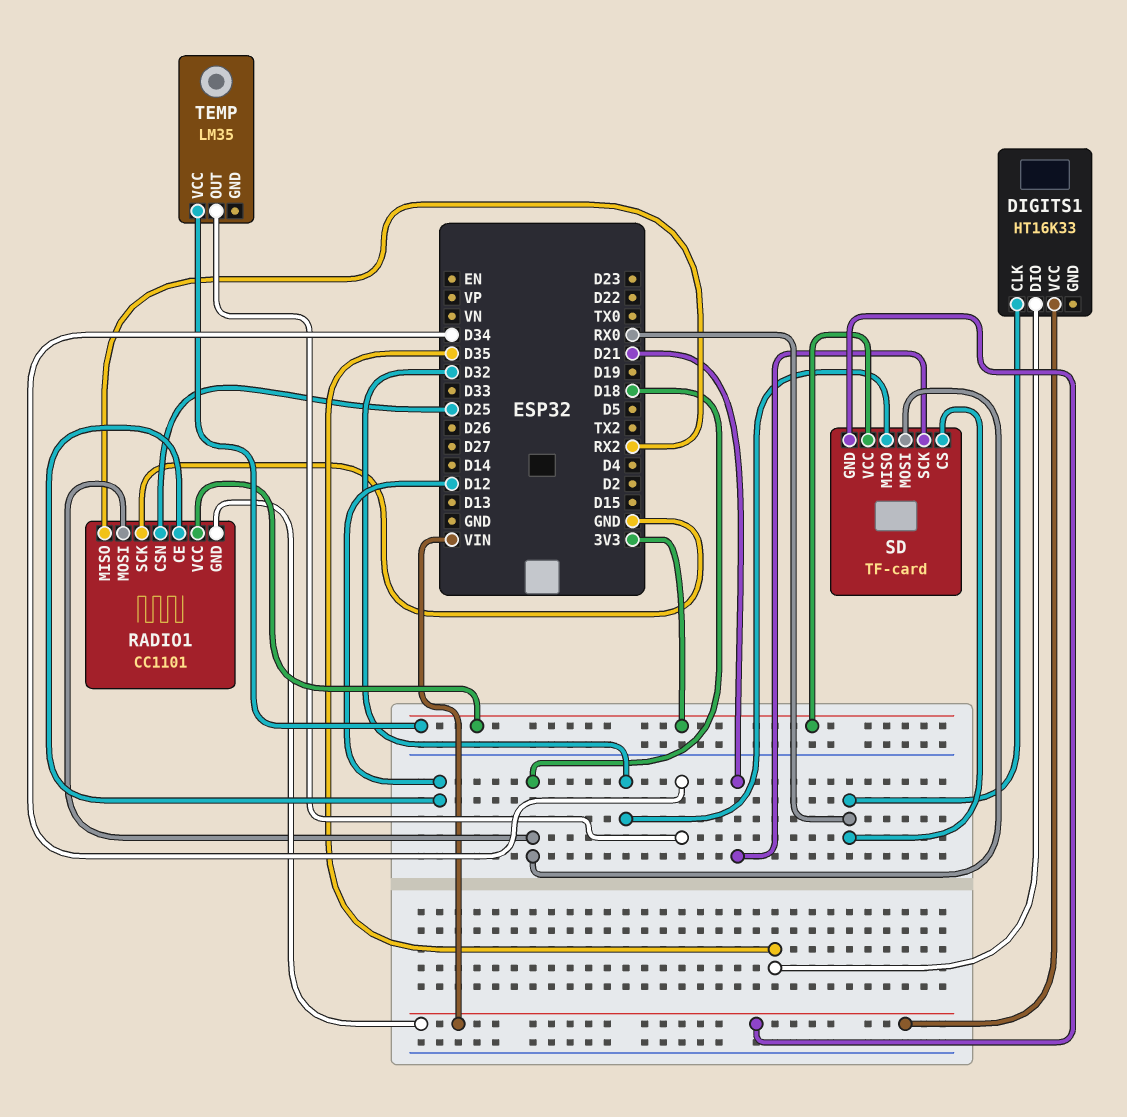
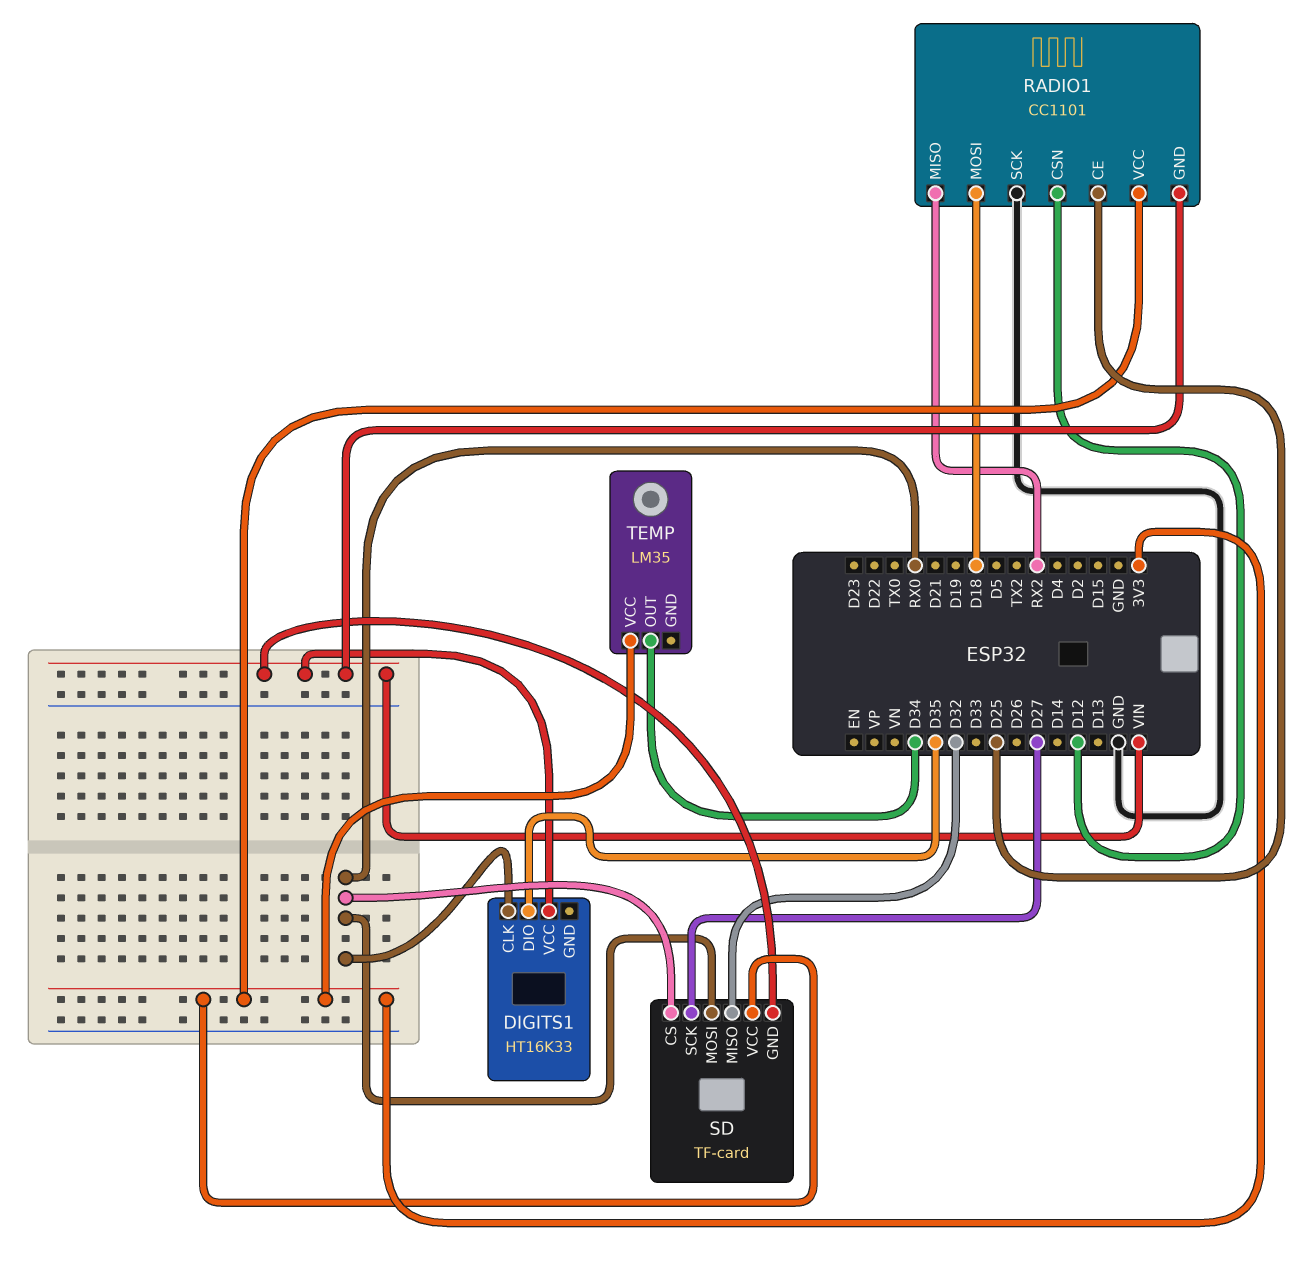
RADIO1 pin CE: D12 -> D25
RADIO1 pin CSN: D25 -> D12
SD pin MOSI: D18 -> RX0
SD pin SCK: D21 -> D27

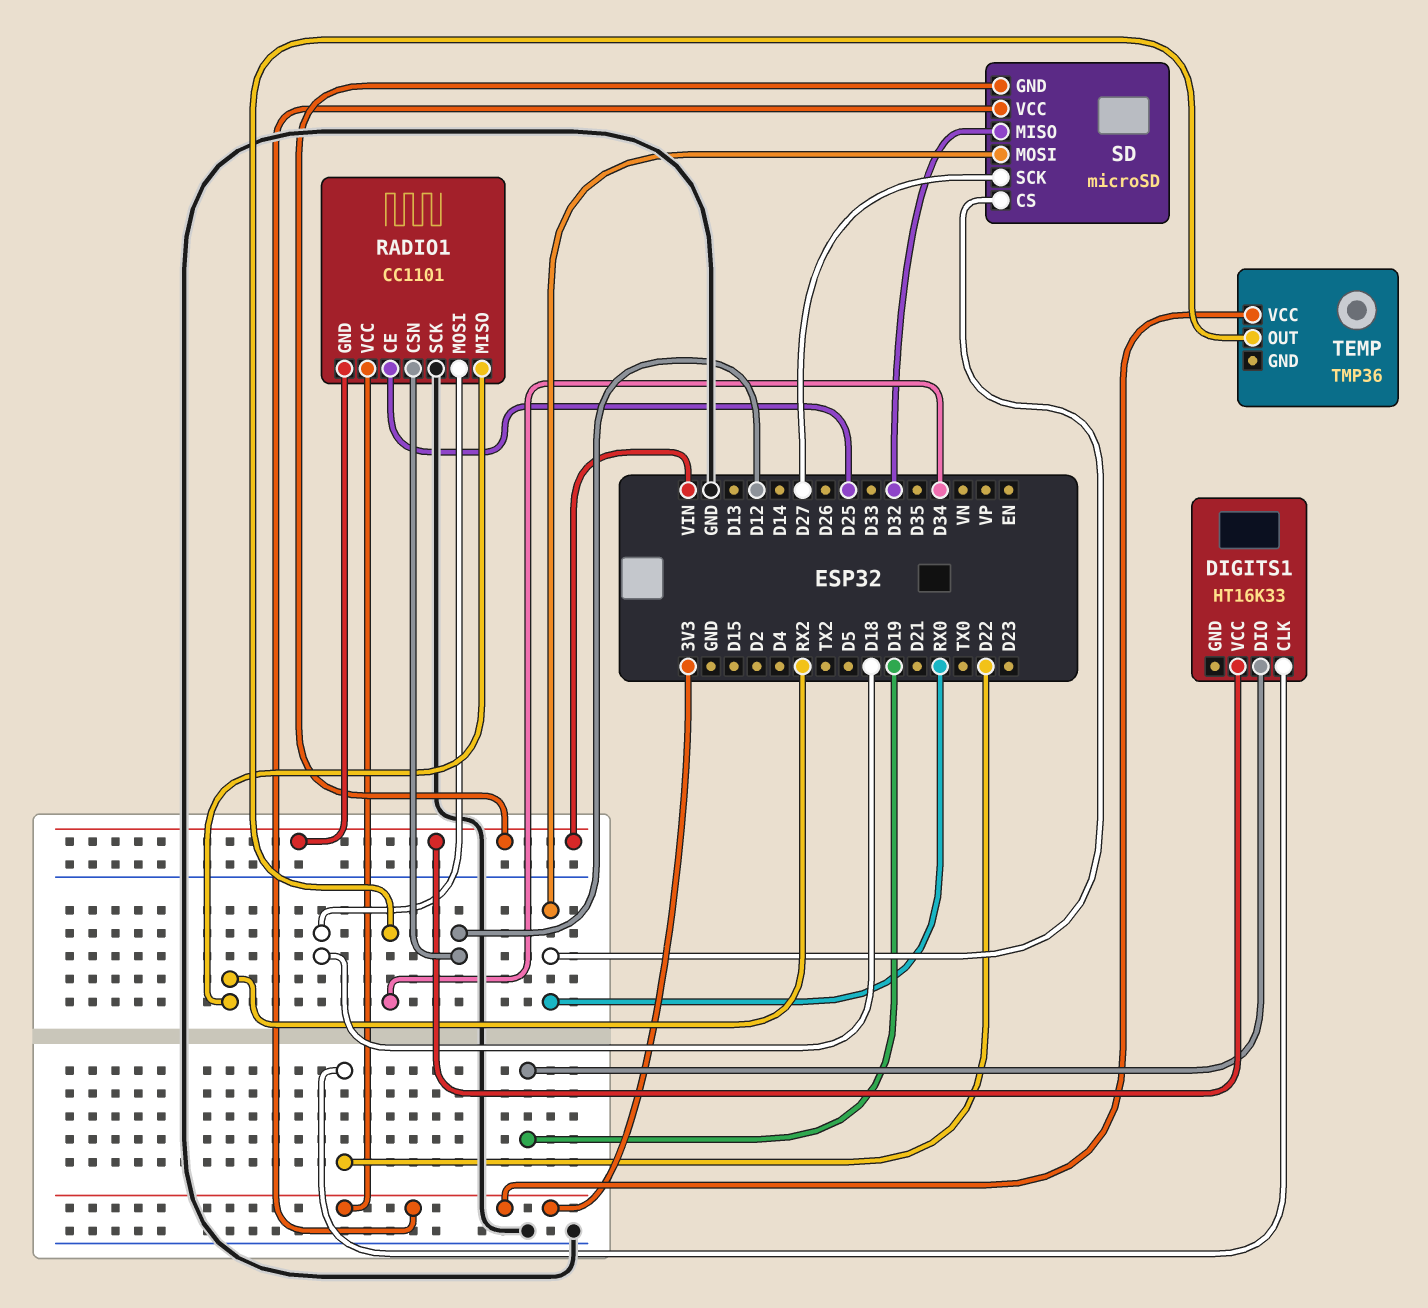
DIGITS1 pin CLK: RX0 -> D22
DIGITS1 pin DIO: D35 -> D19
SD: TF-card -> microSD
TEMP: LM35 -> TMP36

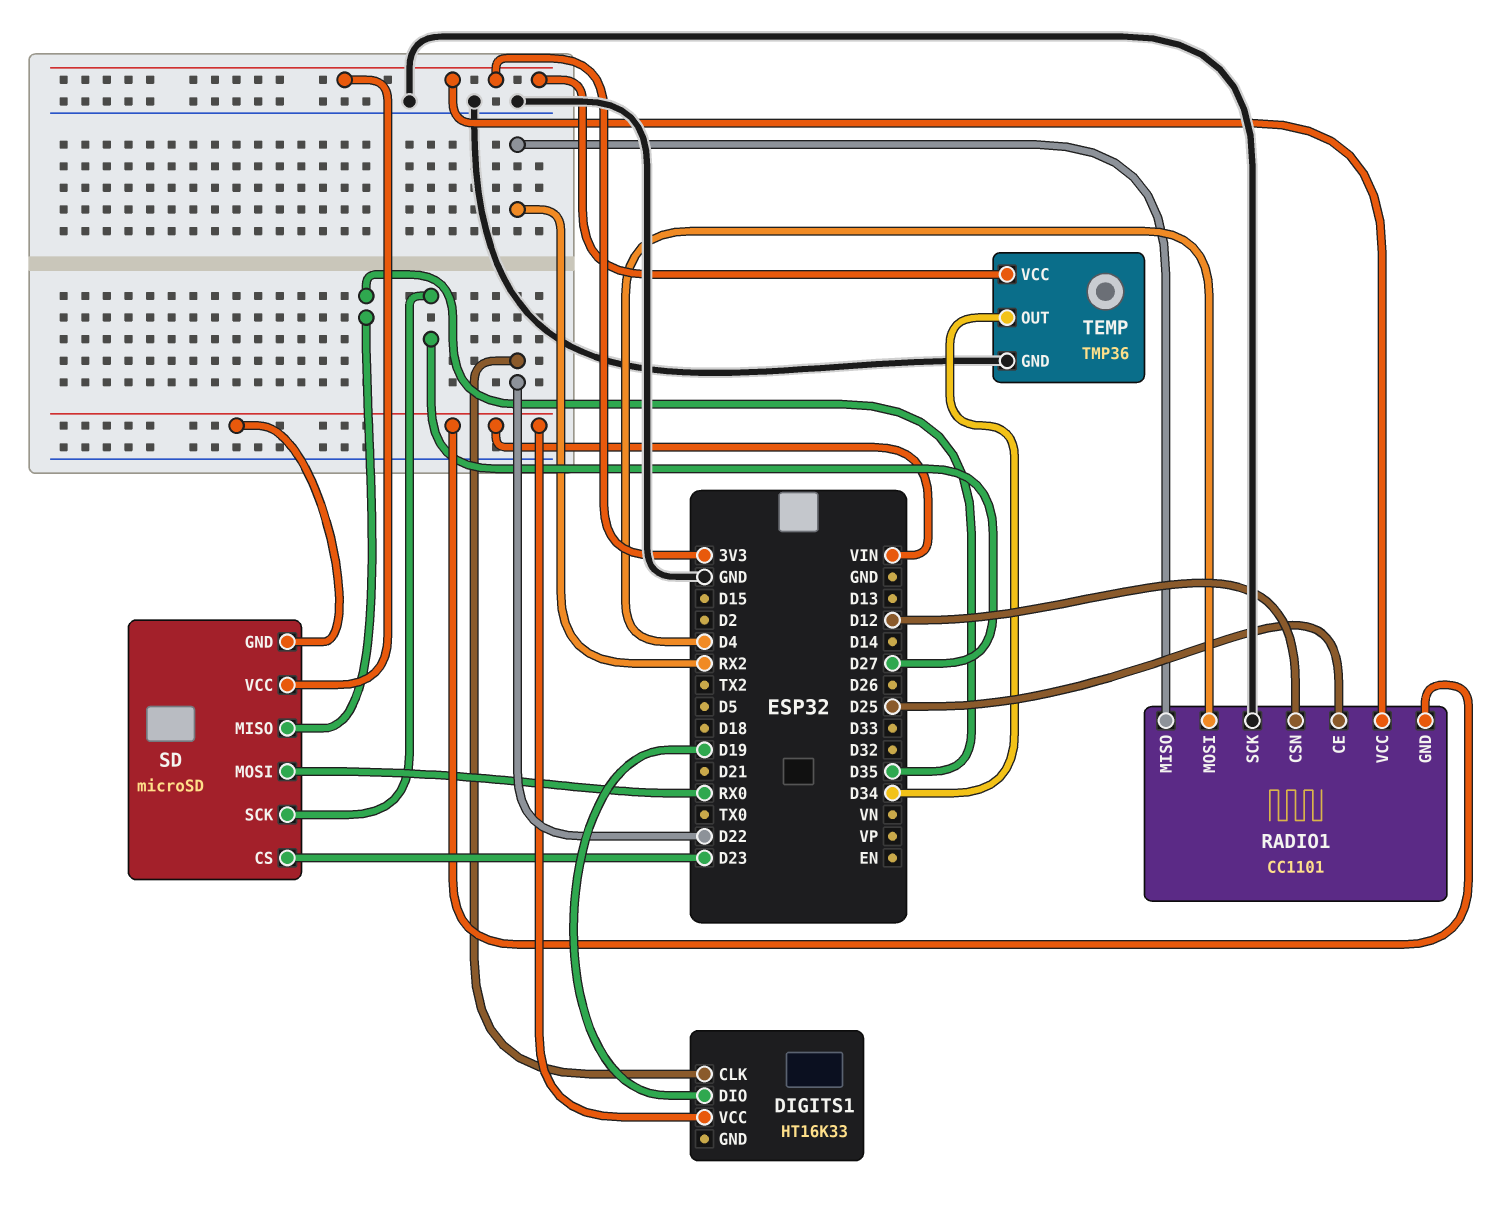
RADIO1 pin MOSI: D18 -> D4
SD pin CS: RX0 -> D23
SD pin MISO: D32 -> D35
TEMP pin GND: none -> GND

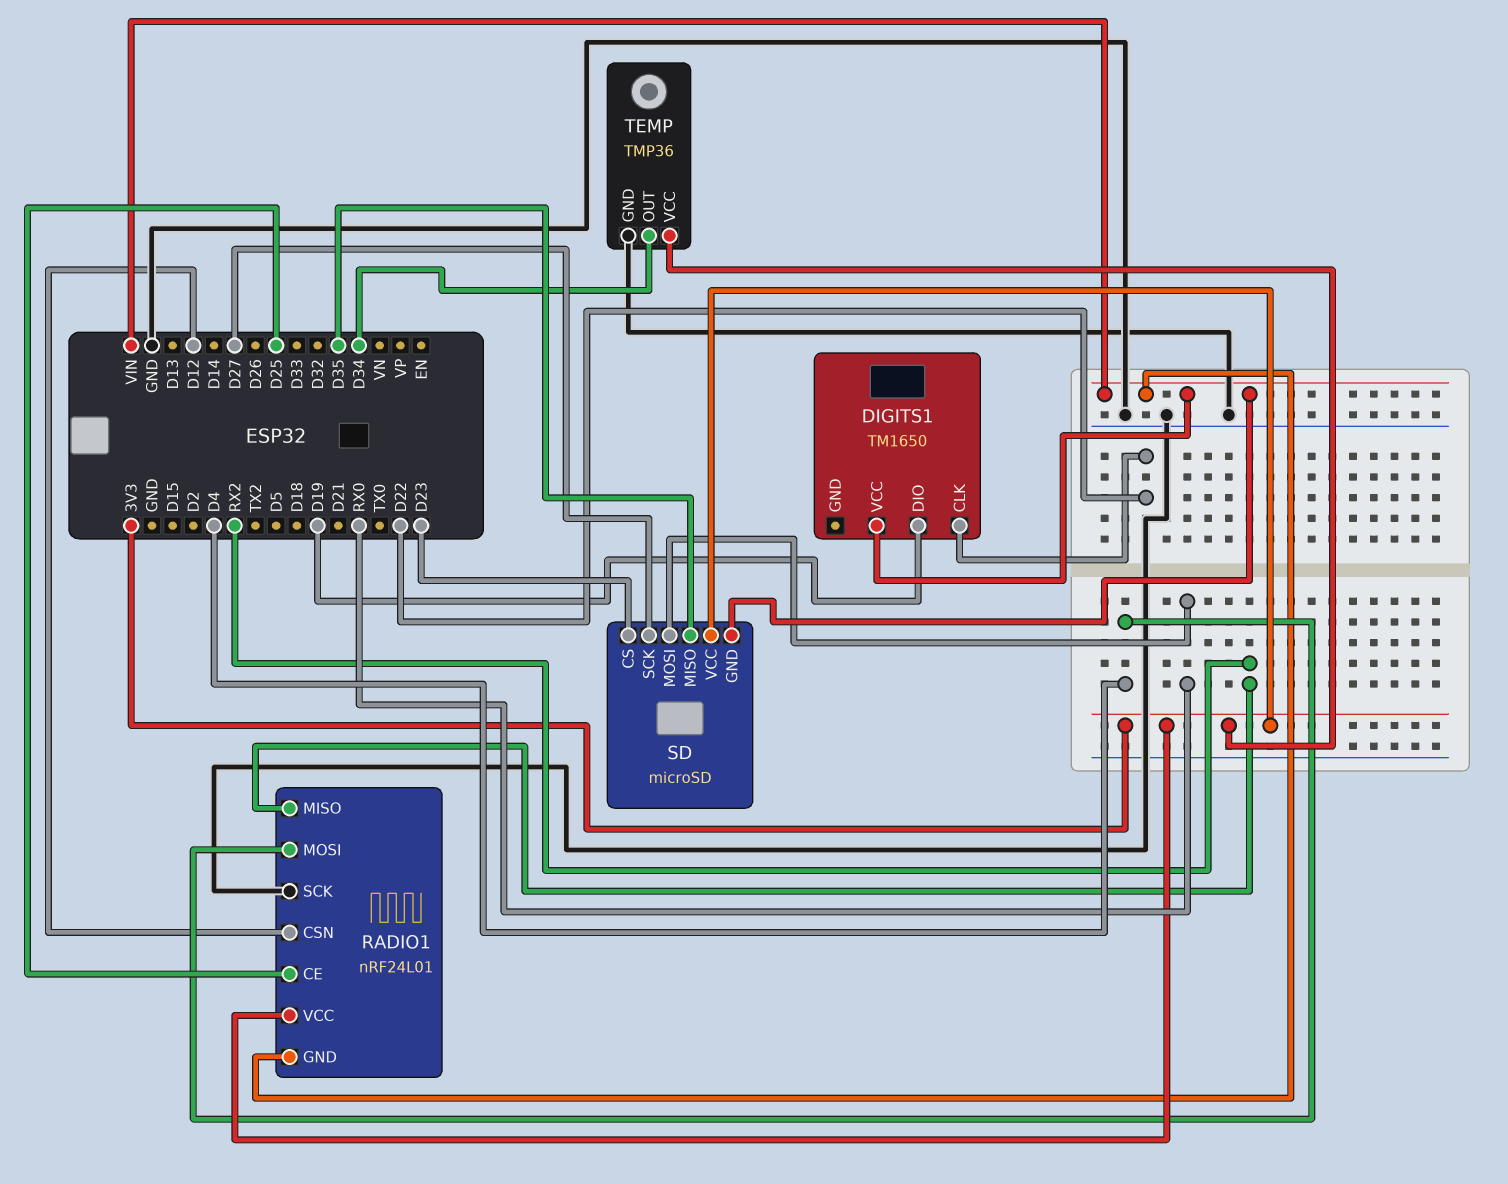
DIGITS1: HT16K33 -> TM1650
RADIO1: CC1101 -> nRF24L01

